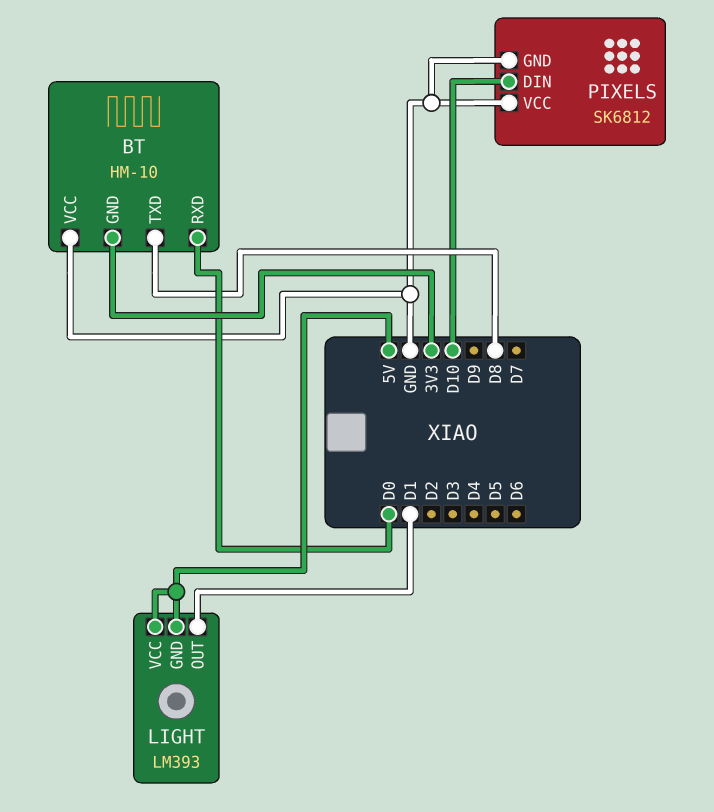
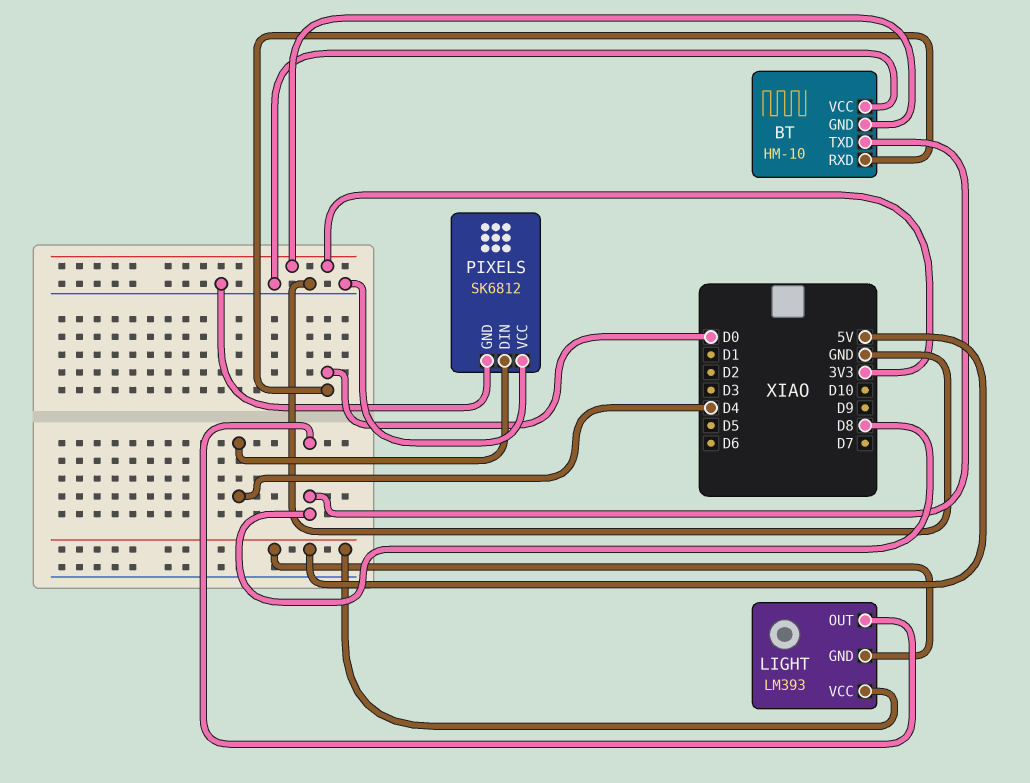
LIGHT pin OUT: D1 -> D8
PIXELS pin DIN: D10 -> D4

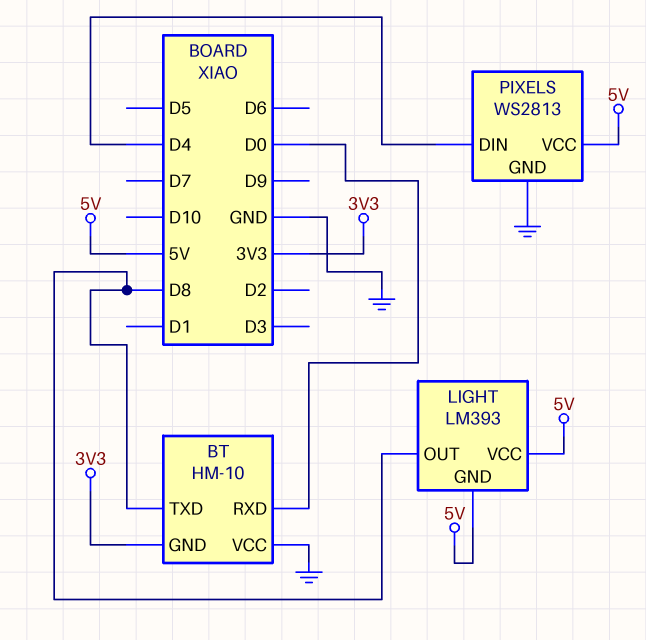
PIXELS: SK6812 -> WS2813
PIXELS pin VCC: GND -> 5V

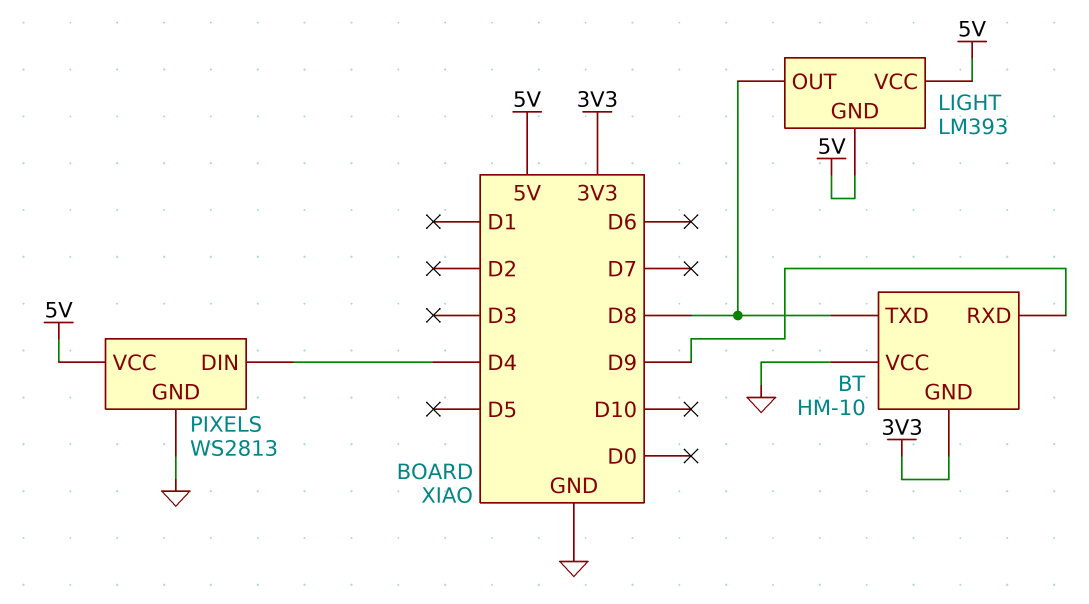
BT pin RXD: D0 -> D9

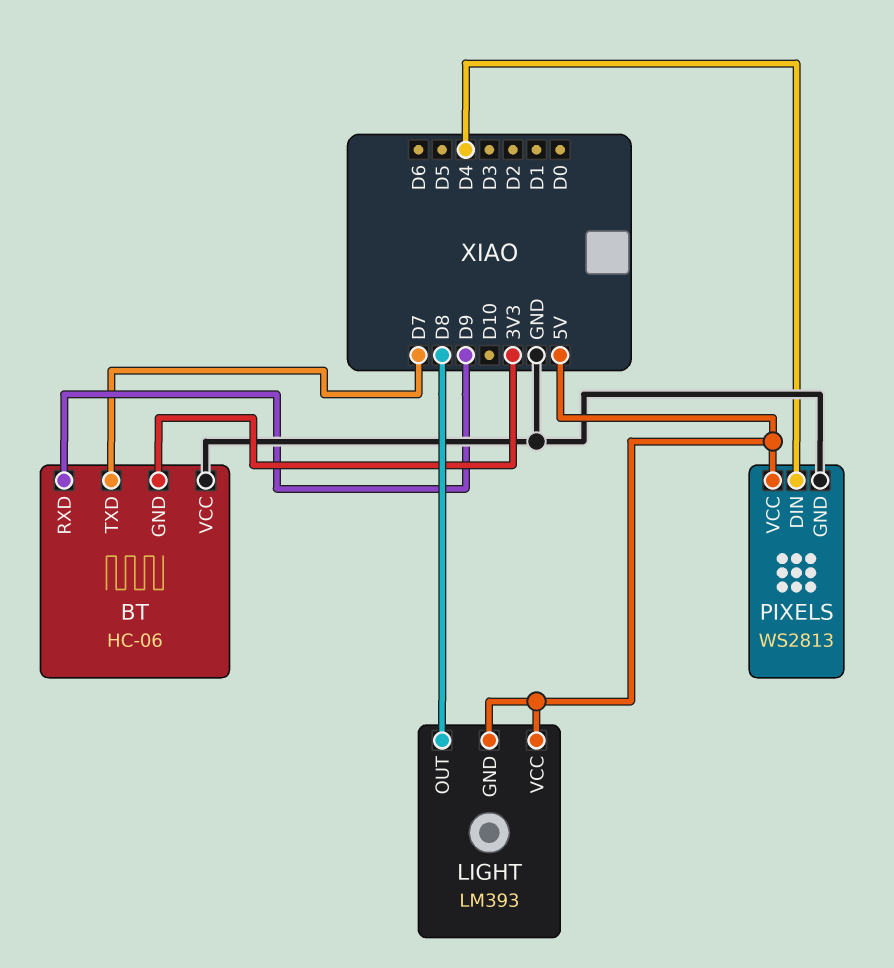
BT: HM-10 -> HC-06
BT pin TXD: D8 -> D7

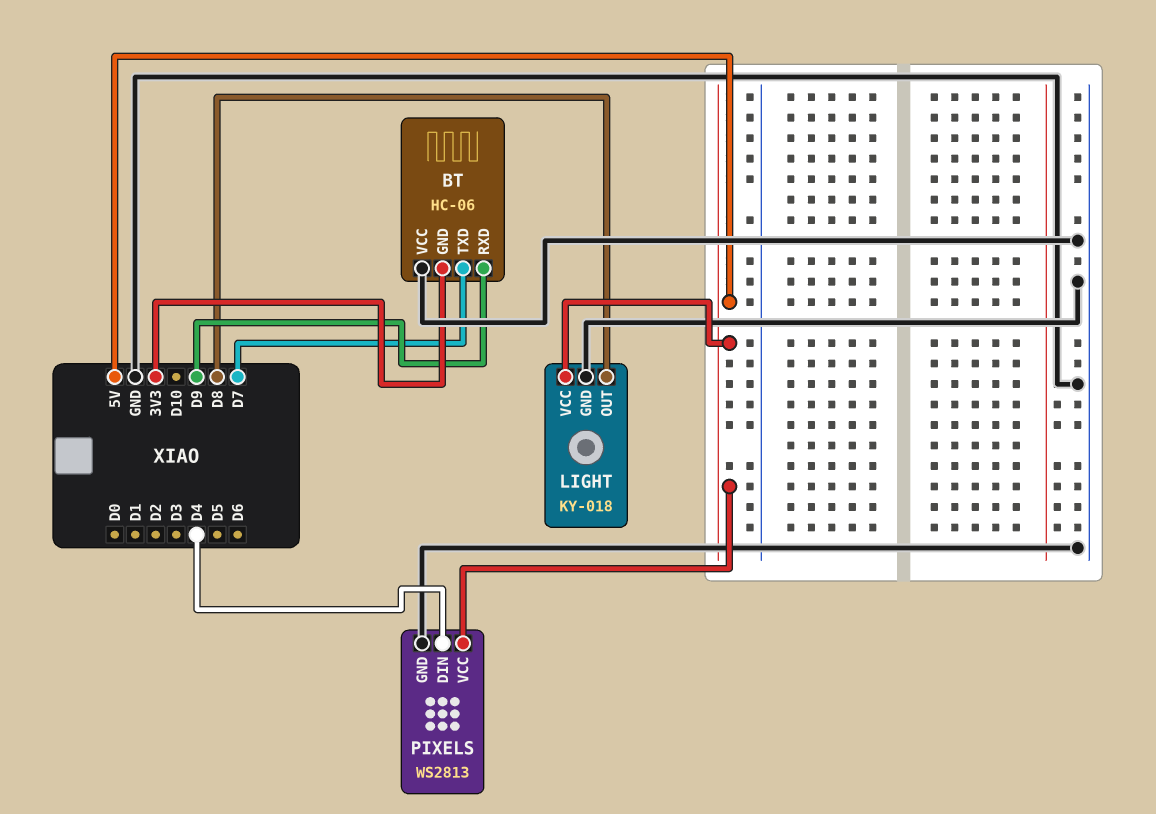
LIGHT: LM393 -> KY-018
LIGHT pin GND: 5V -> GND

